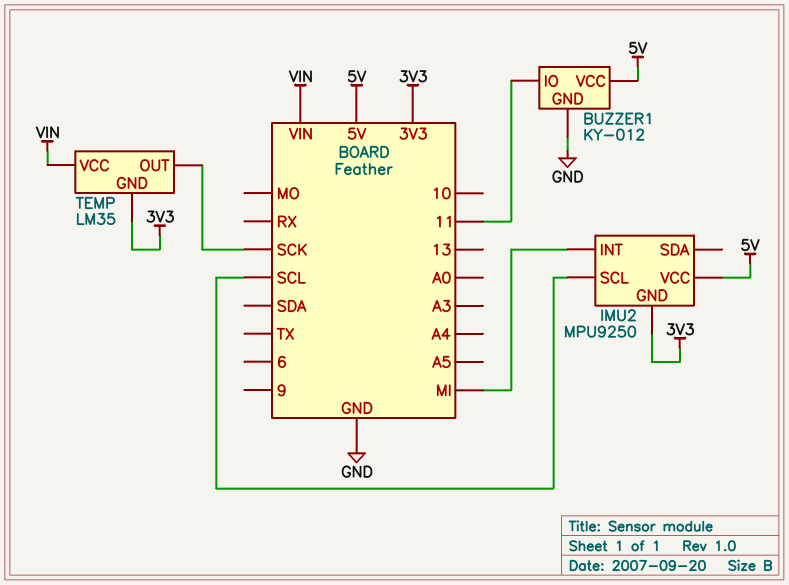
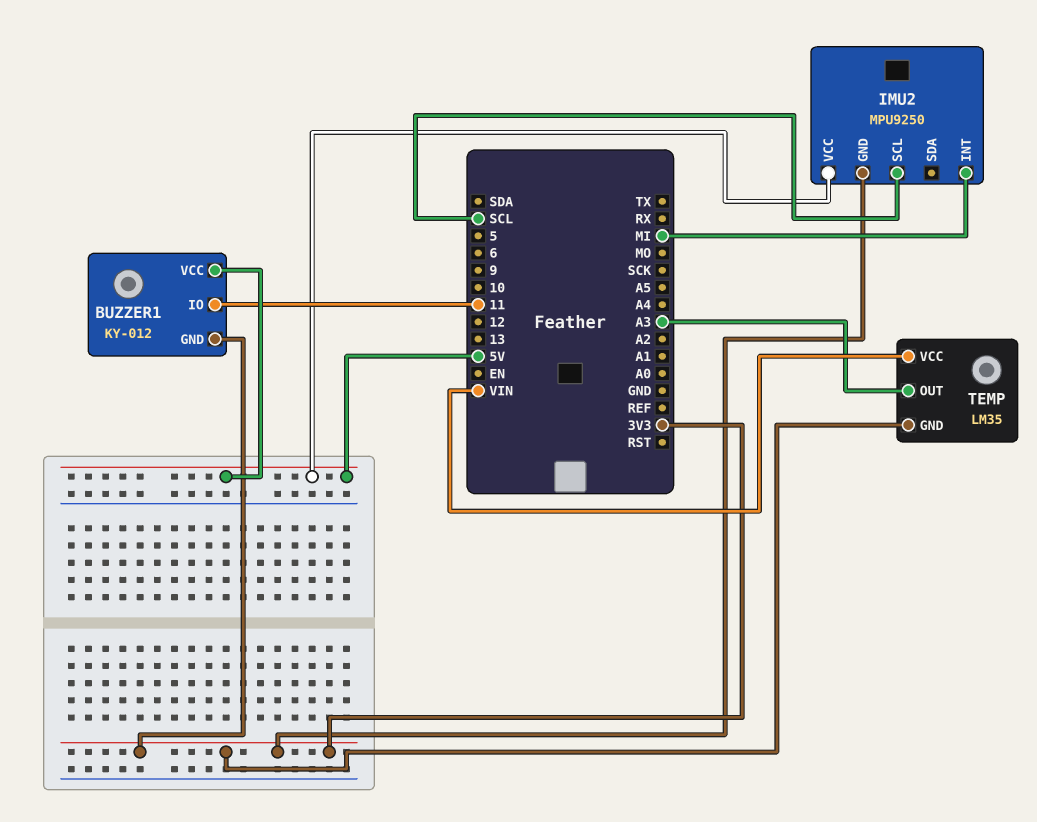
BUZZER1 pin GND: GND -> 3V3
TEMP pin OUT: SCK -> A3

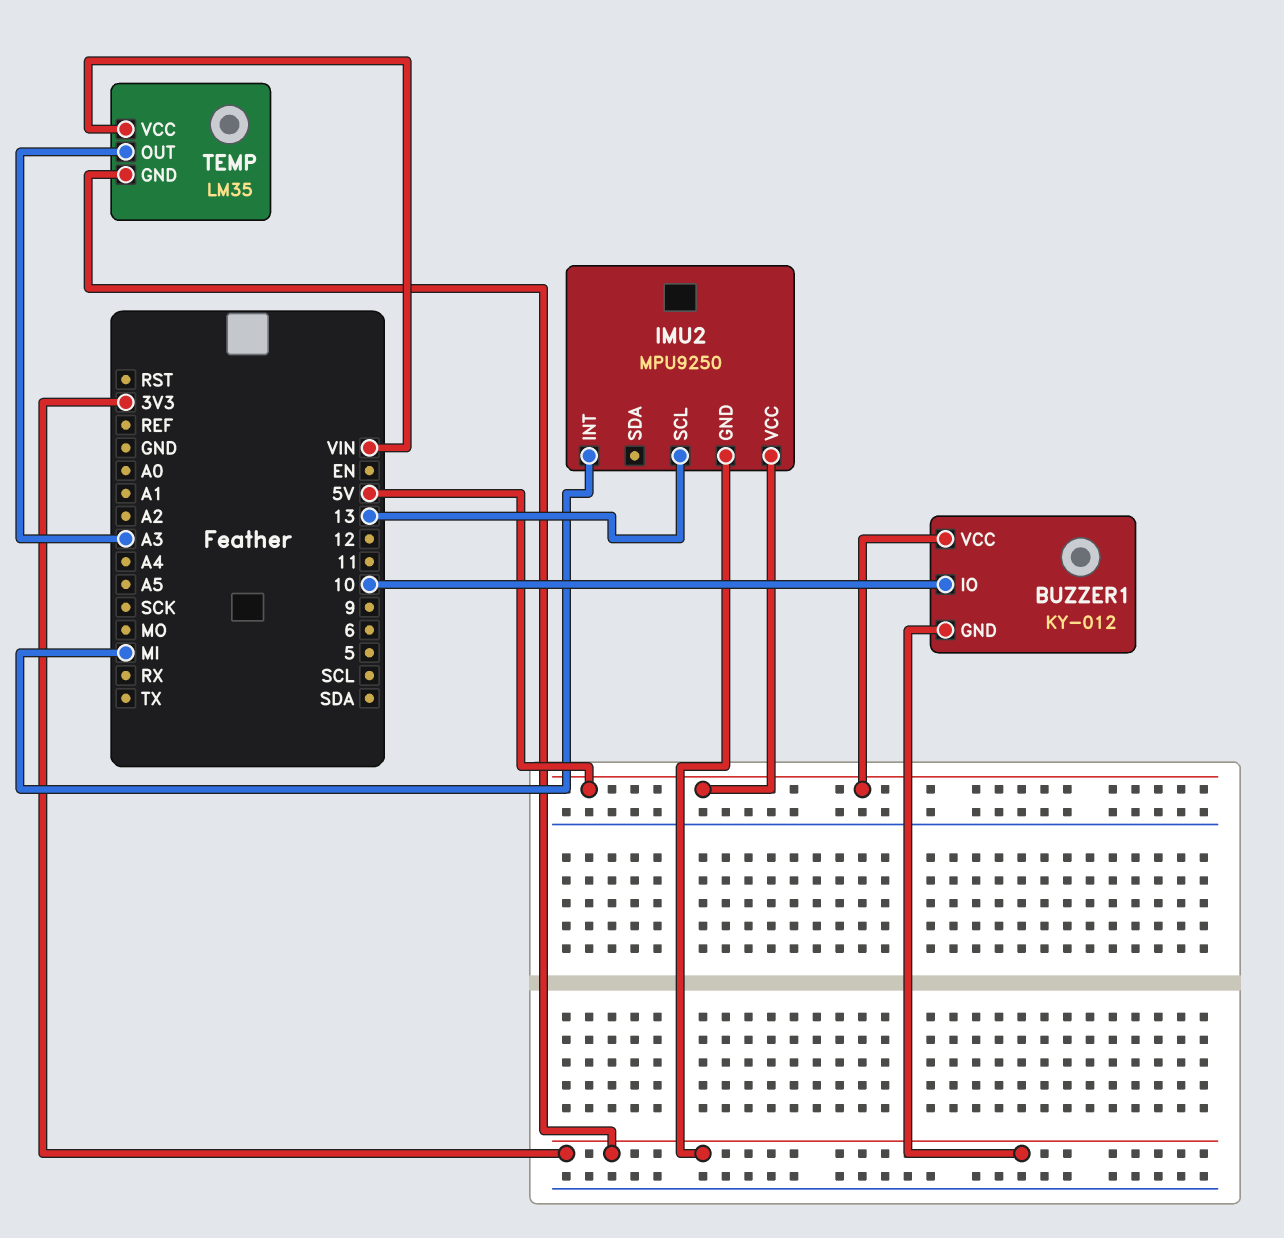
BUZZER1 pin IO: 11 -> 10
IMU2 pin SCL: SCL -> 13

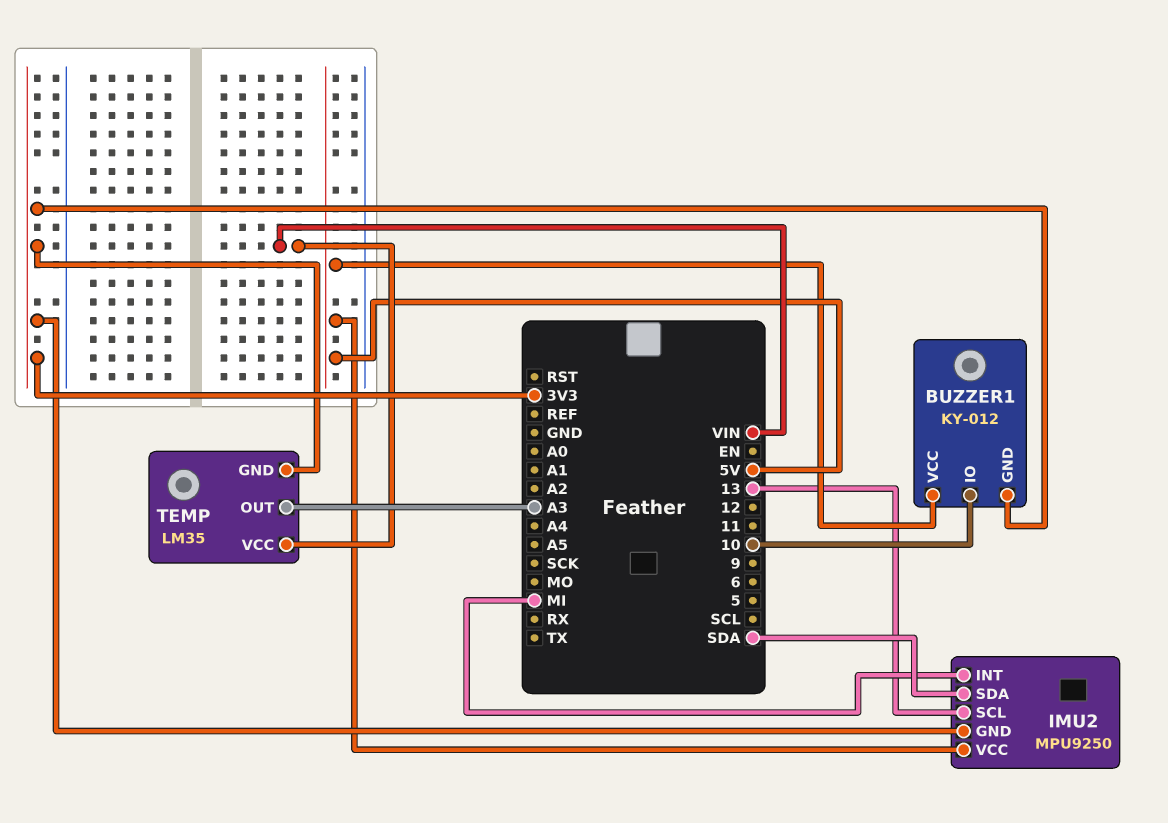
IMU2 pin SDA: none -> SDA

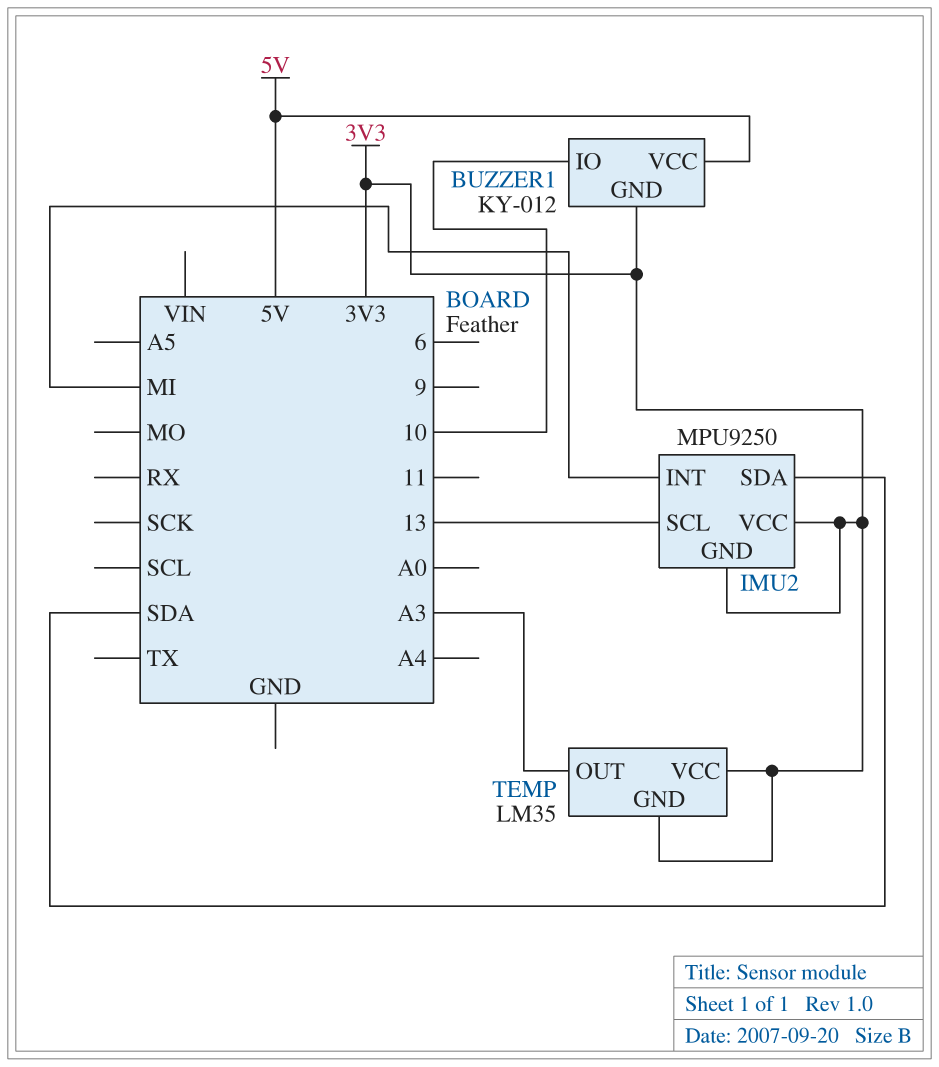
IMU2 pin VCC: 5V -> 3V3
TEMP pin VCC: VIN -> 3V3

